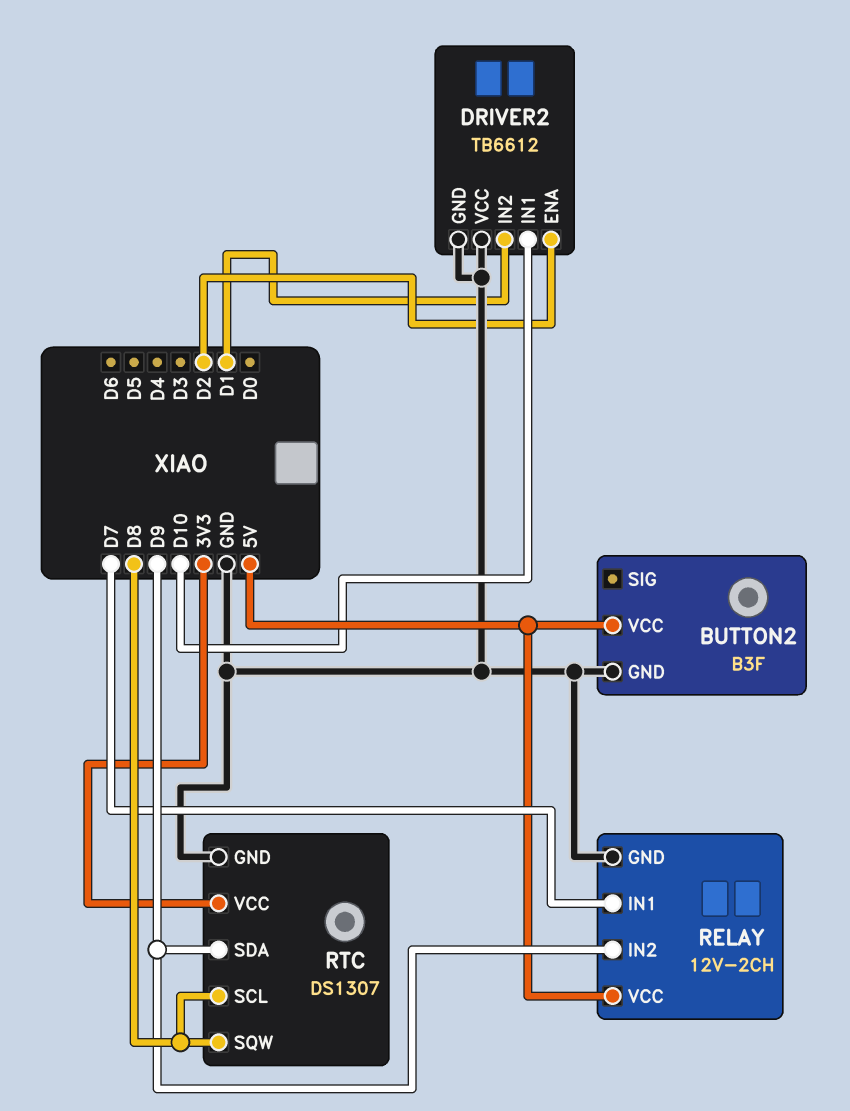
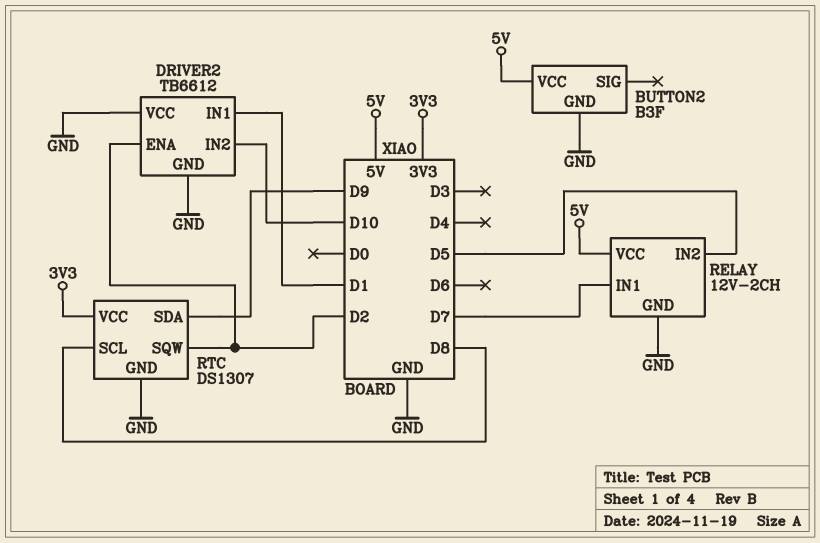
DRIVER2 pin IN1: D10 -> D1
DRIVER2 pin IN2: D1 -> D10
RELAY pin IN2: D9 -> D5
RTC pin SQW: D8 -> D2

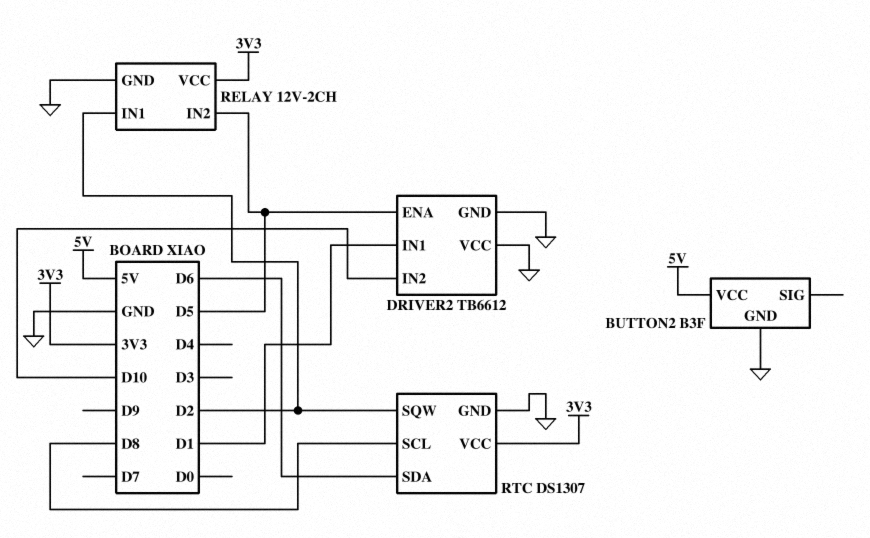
DRIVER2 pin ENA: D2 -> D5
RELAY pin IN1: D7 -> D2
RELAY pin VCC: 5V -> 3V3
RTC pin SDA: D9 -> D6

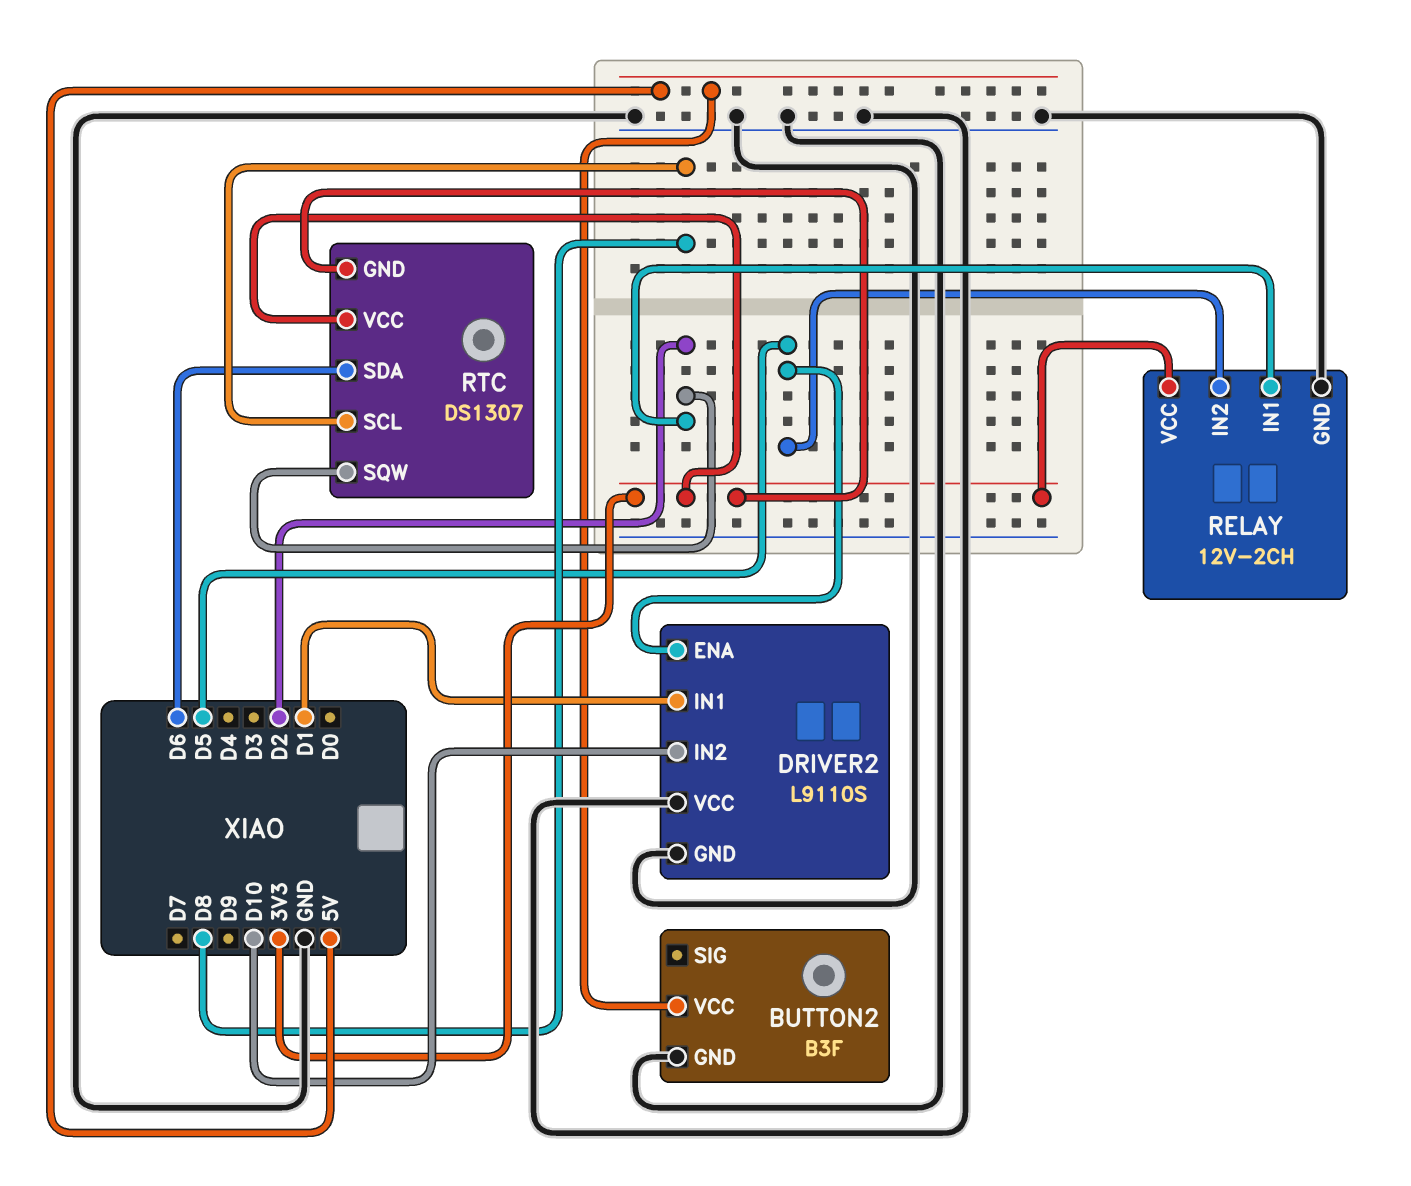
DRIVER2: TB6612 -> L9110S
RTC pin GND: GND -> 3V3

